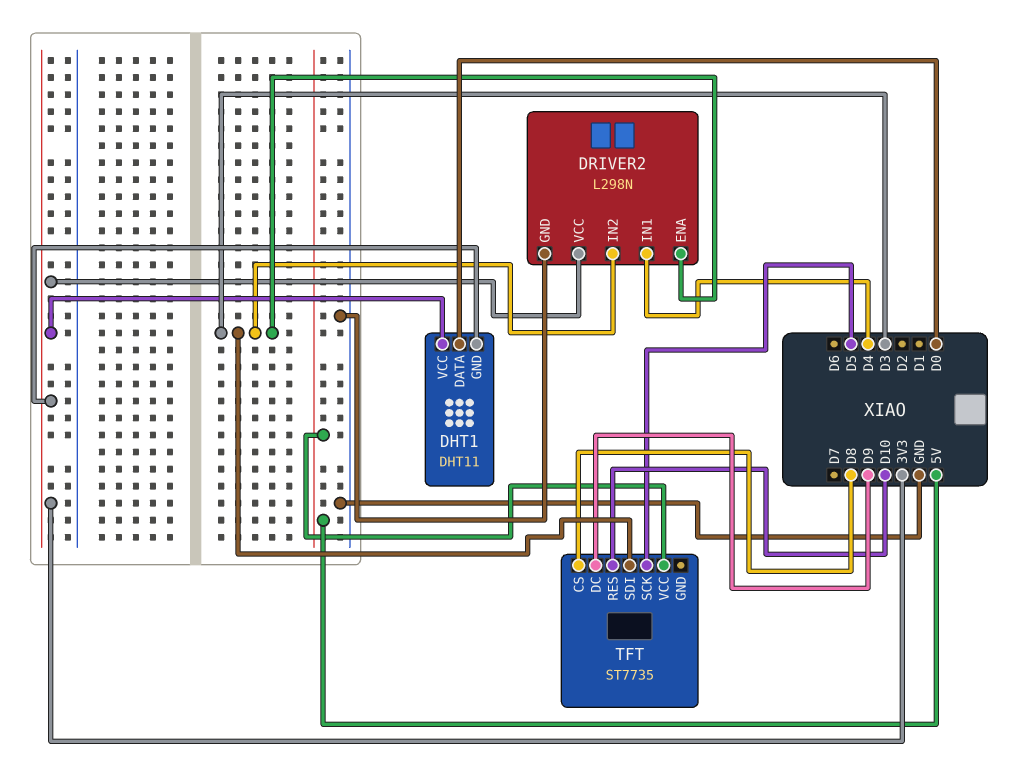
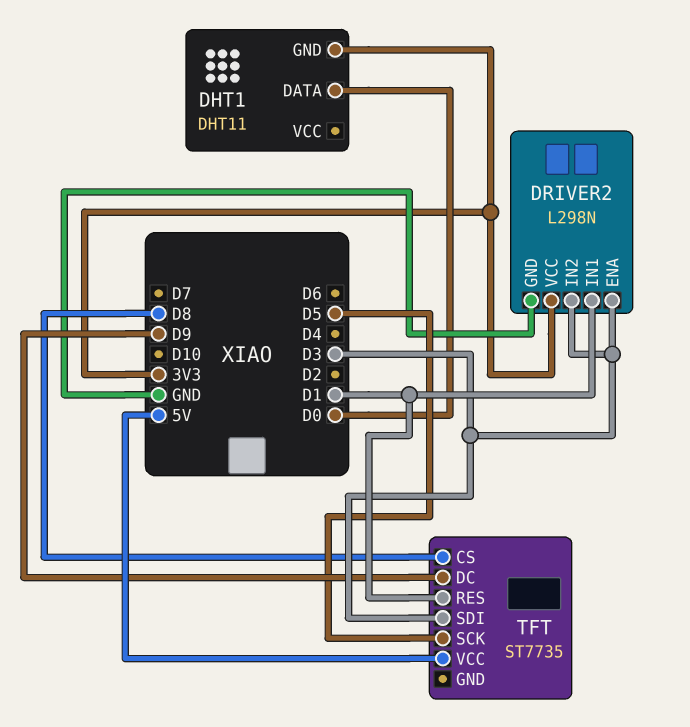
DHT1 pin VCC: 3V3 -> none
DRIVER2 pin IN1: D4 -> D1
TFT pin RES: D10 -> D1

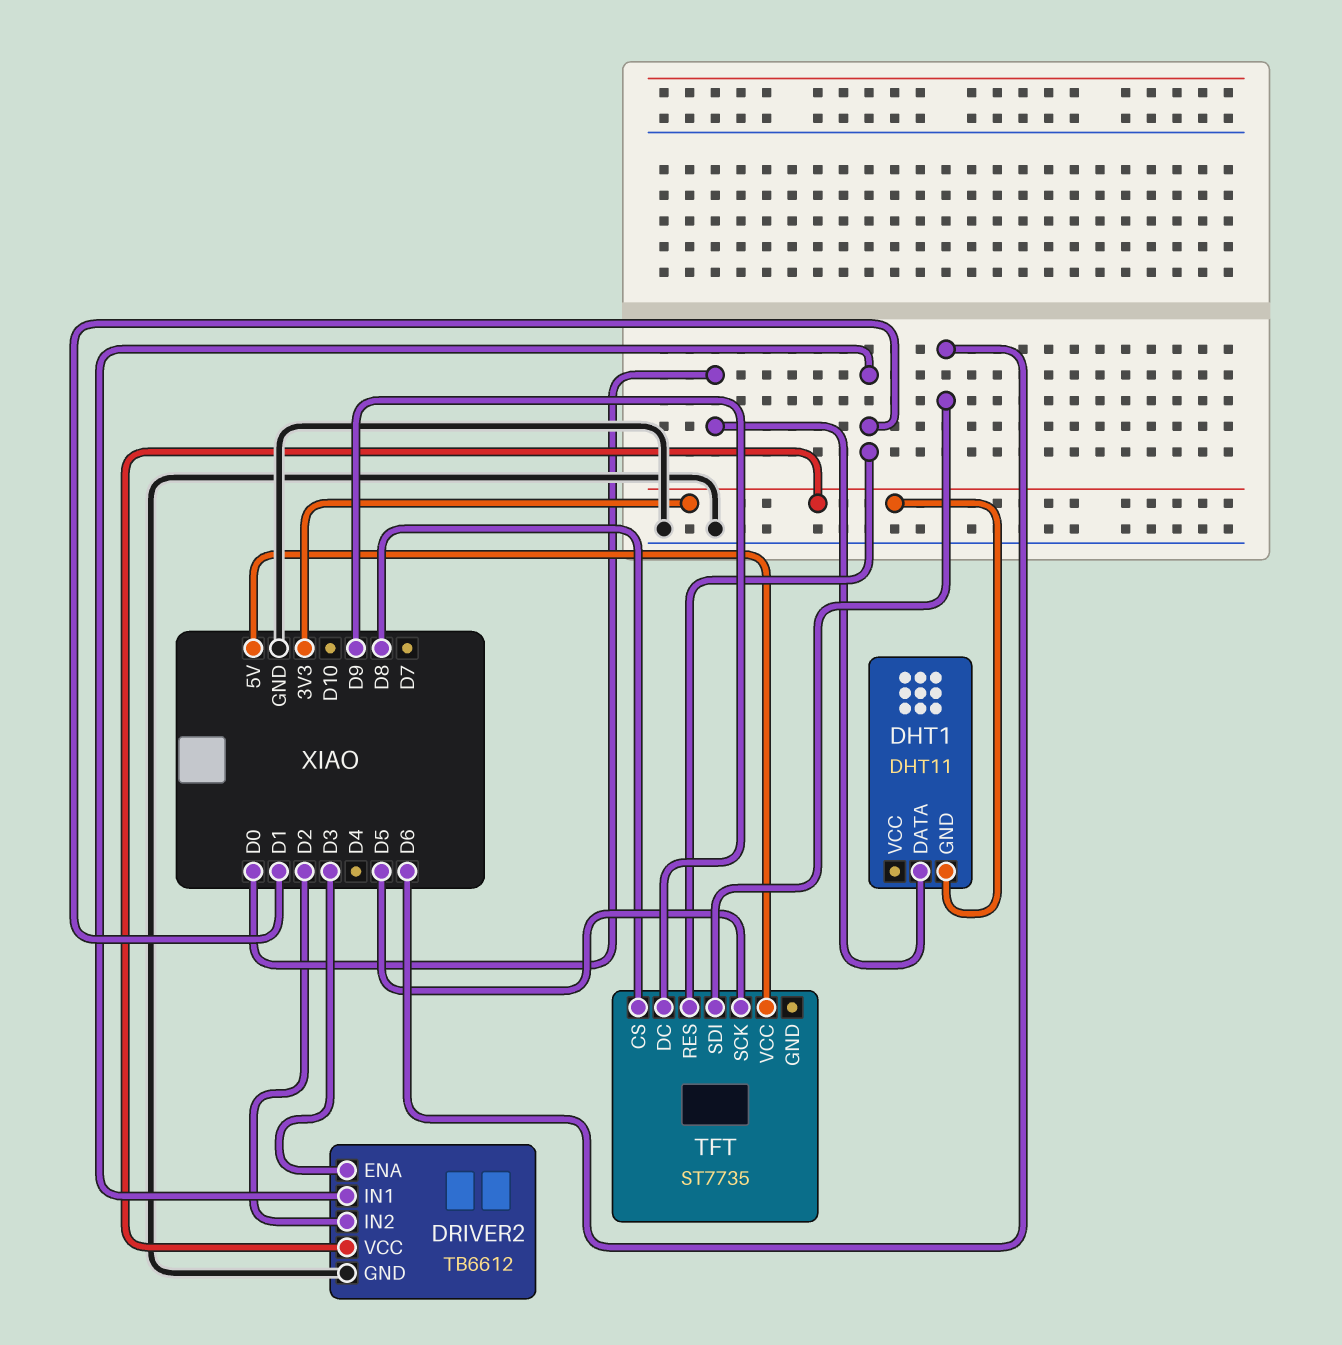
DRIVER2: L298N -> TB6612
DRIVER2 pin IN2: D3 -> D2
TFT pin SDI: D3 -> D6

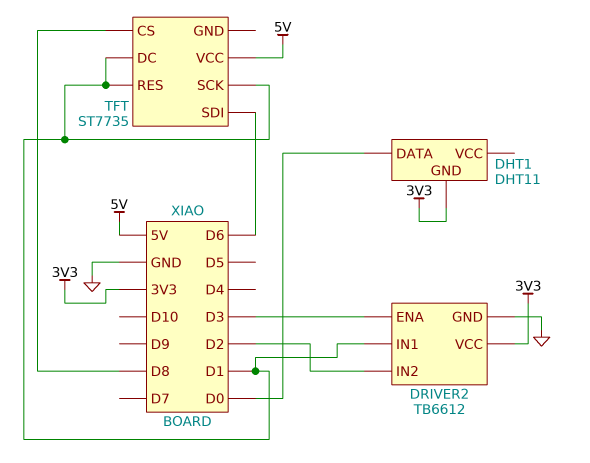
TFT pin DC: D9 -> D1
TFT pin SCK: D5 -> D1

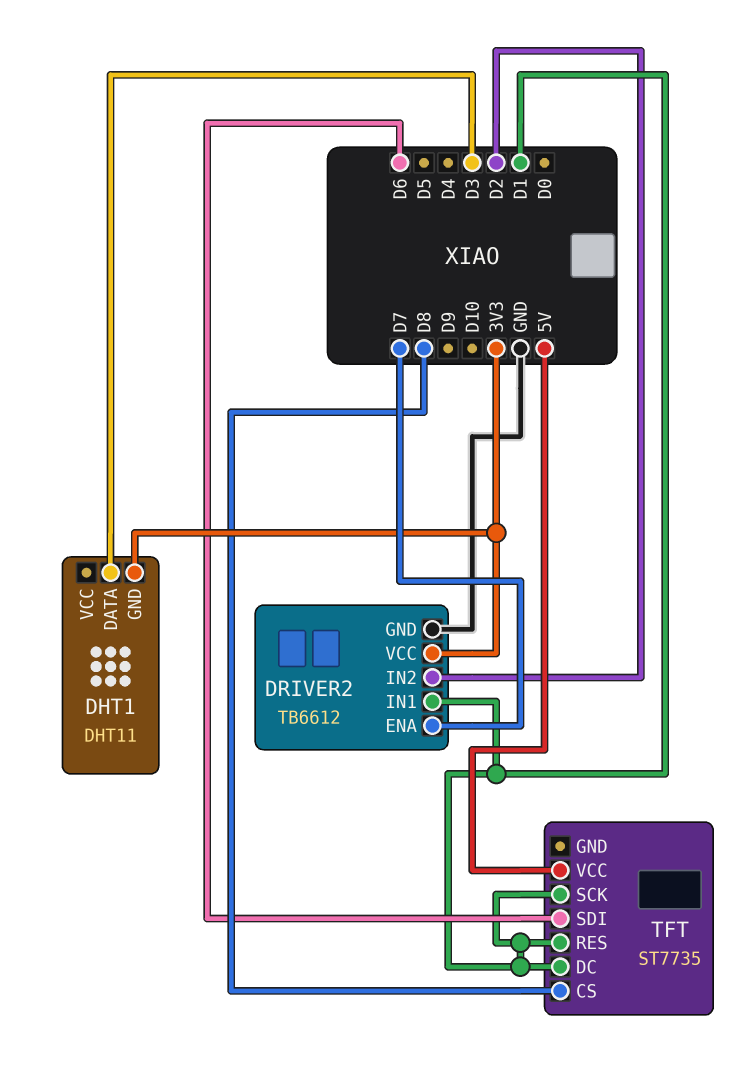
DHT1 pin DATA: D0 -> D3
DRIVER2 pin ENA: D3 -> D7

